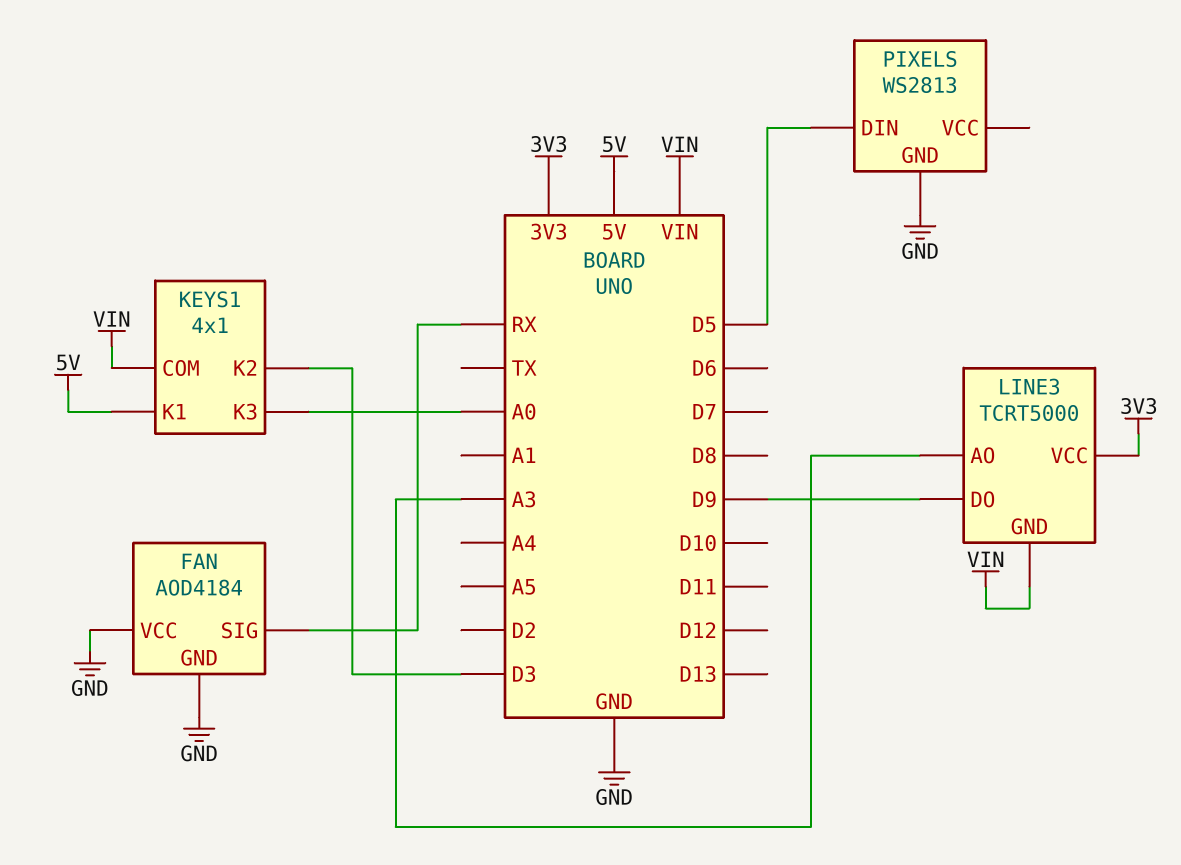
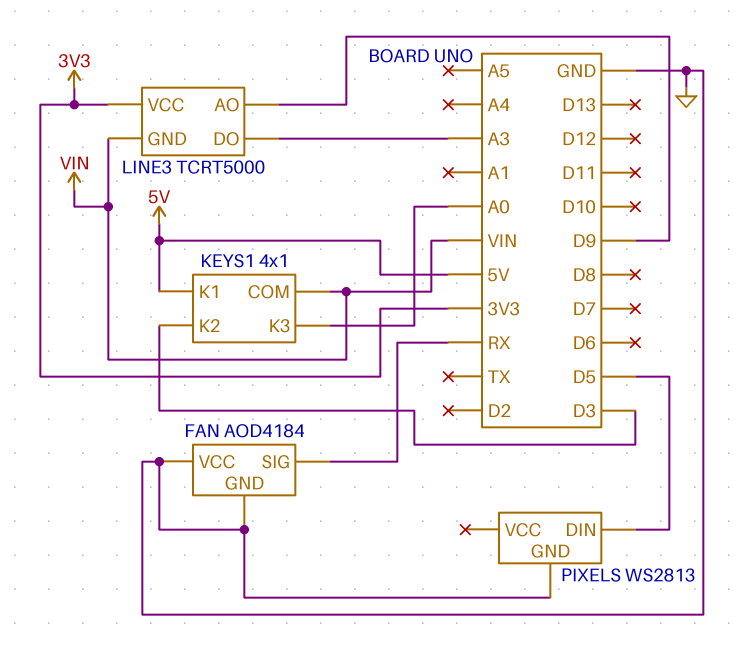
LINE3 pin AO: A3 -> D9
LINE3 pin DO: D9 -> A3

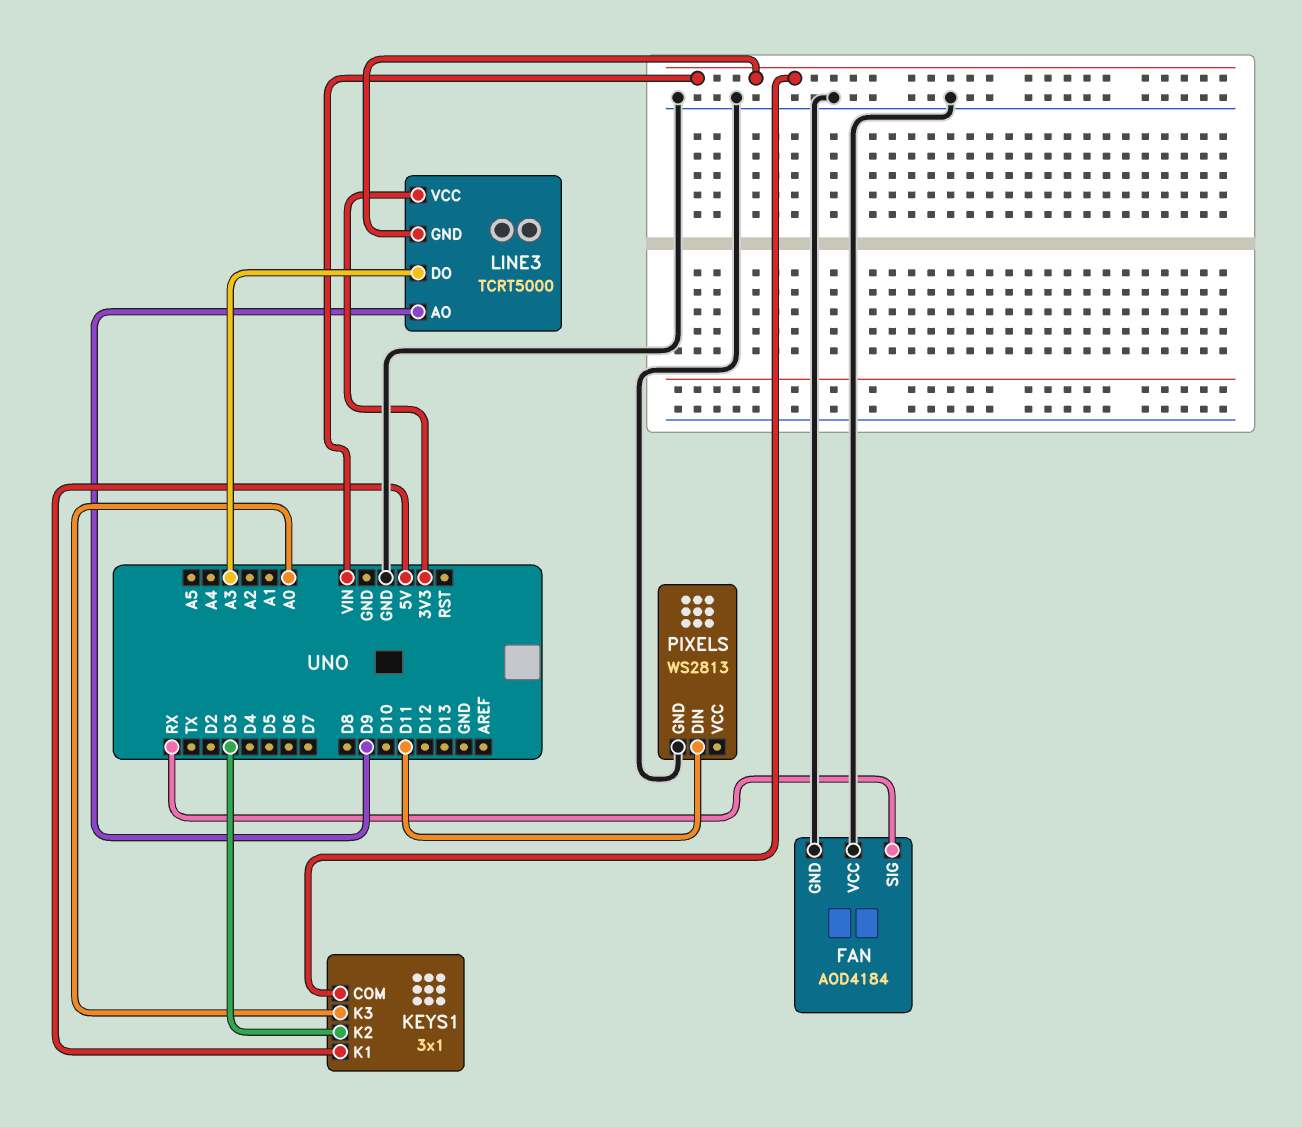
KEYS1: 4x1 -> 3x1
PIXELS pin DIN: D5 -> D11

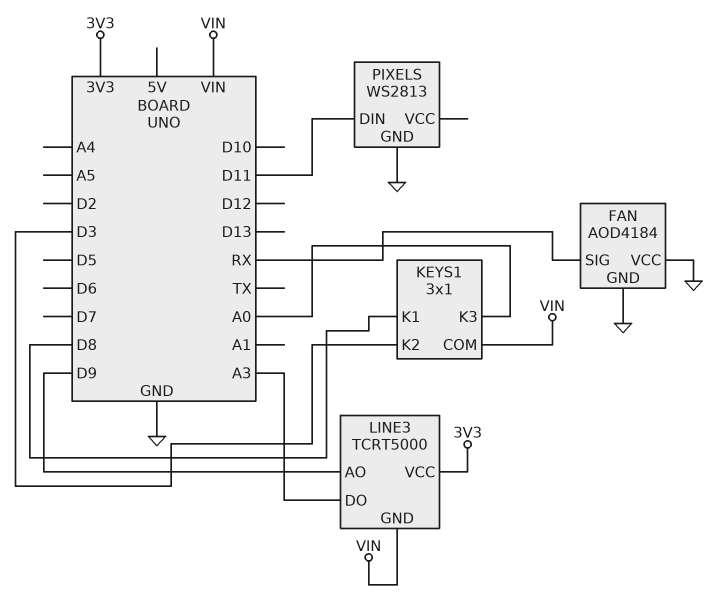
KEYS1 pin K1: 5V -> D8

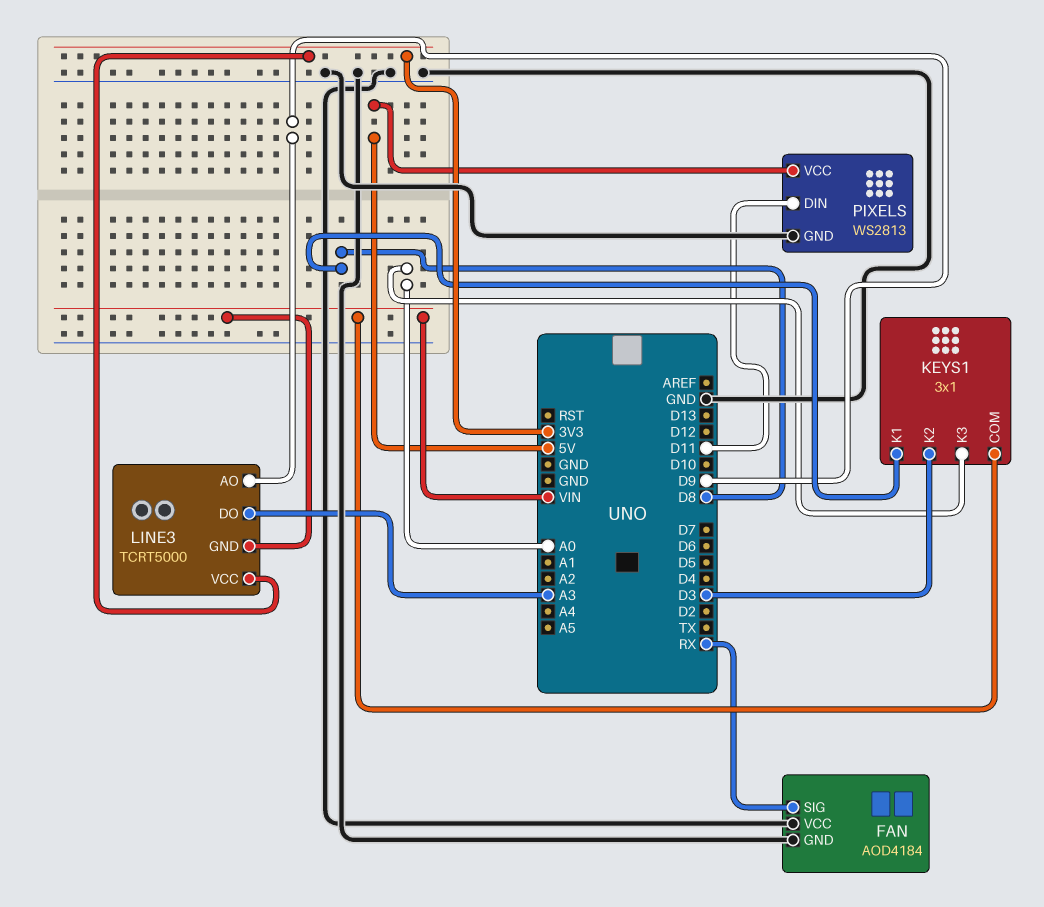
PIXELS pin VCC: none -> 5V

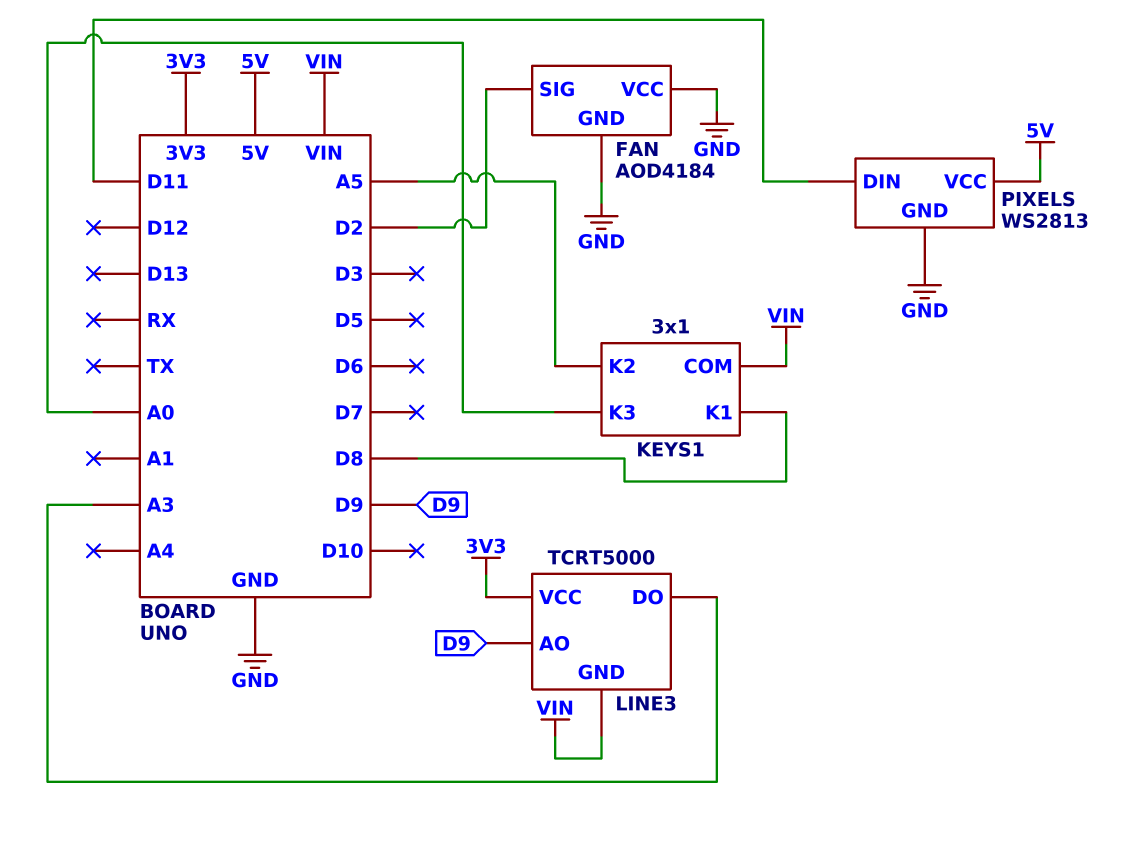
FAN pin SIG: RX -> D2
KEYS1 pin K2: D3 -> A5

